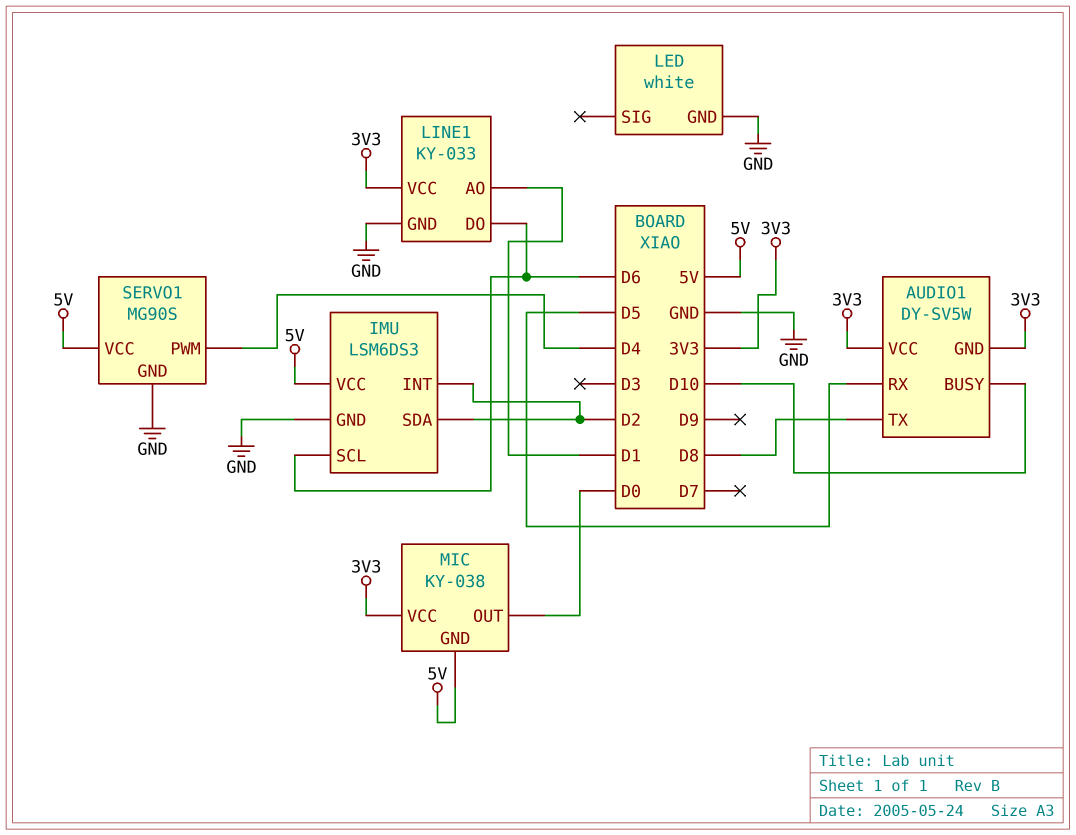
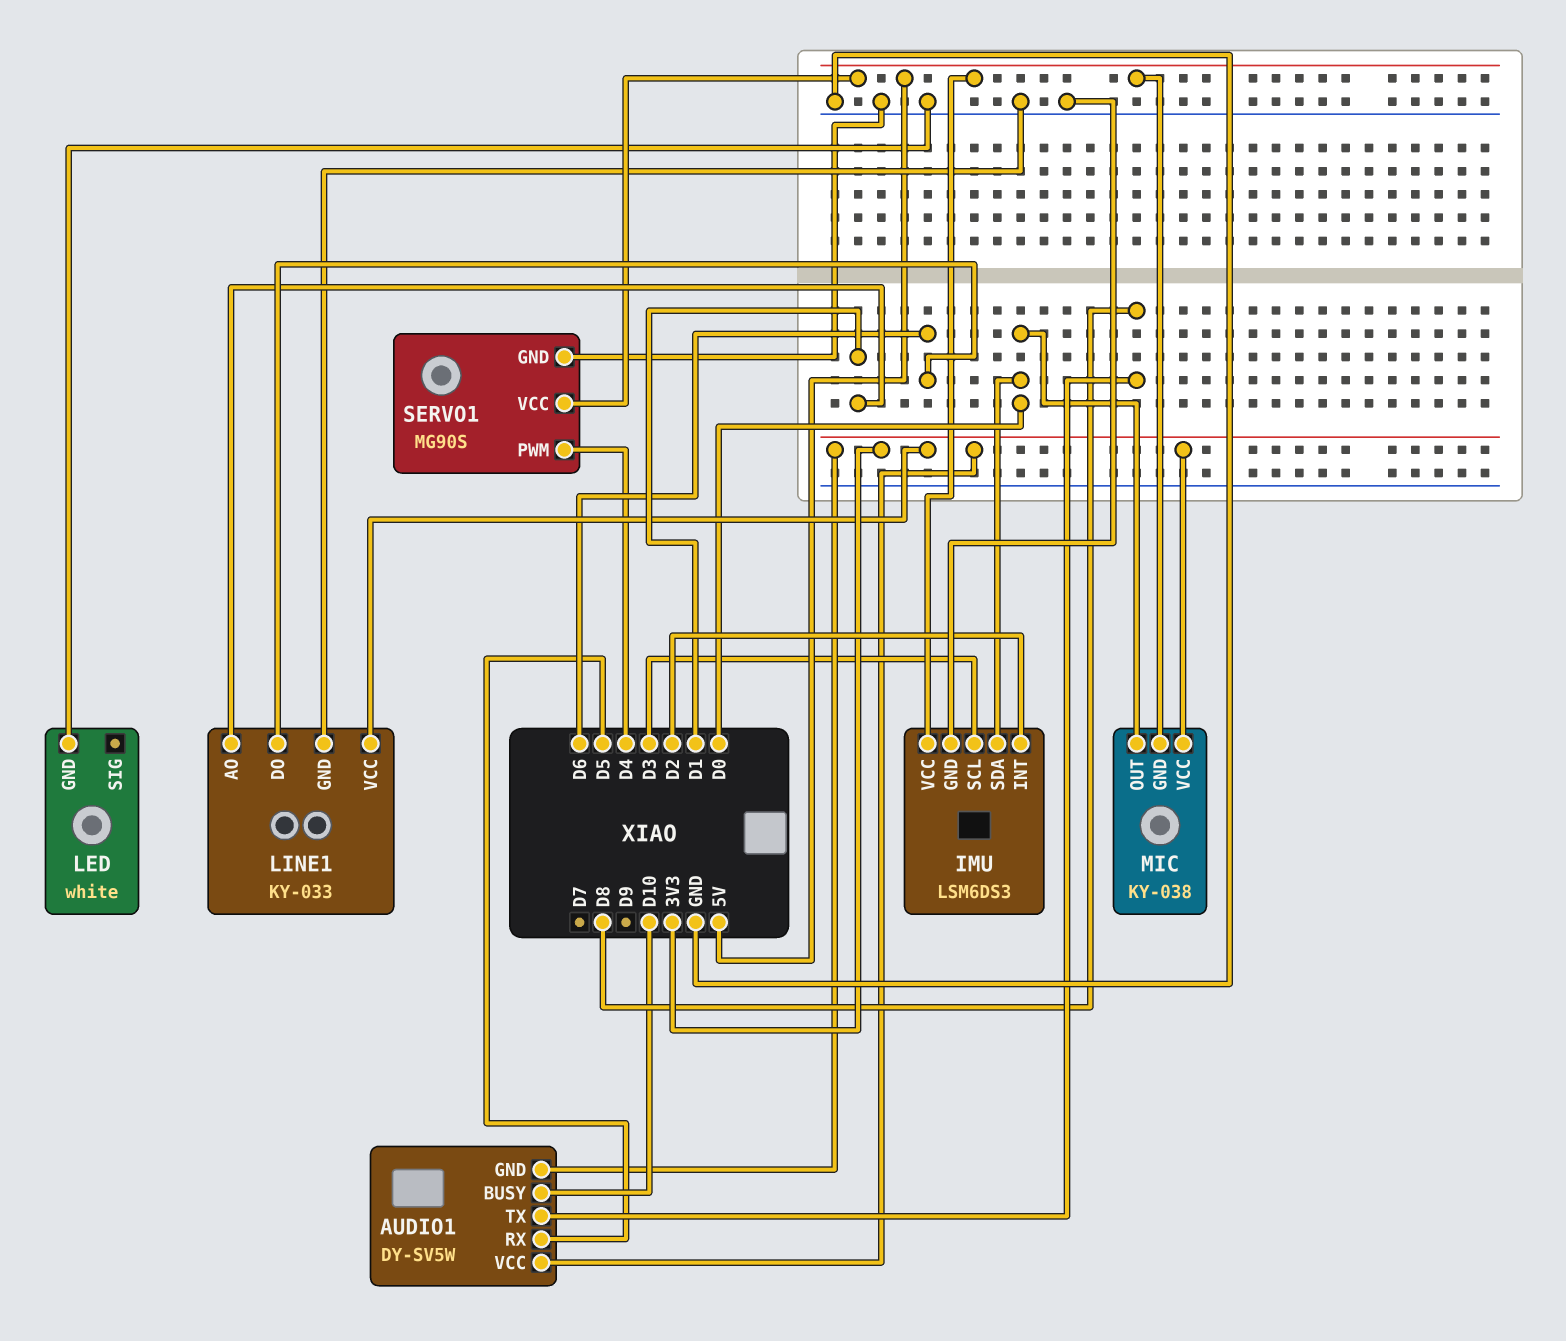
IMU pin SCL: D6 -> D3
IMU pin SDA: D2 -> D0

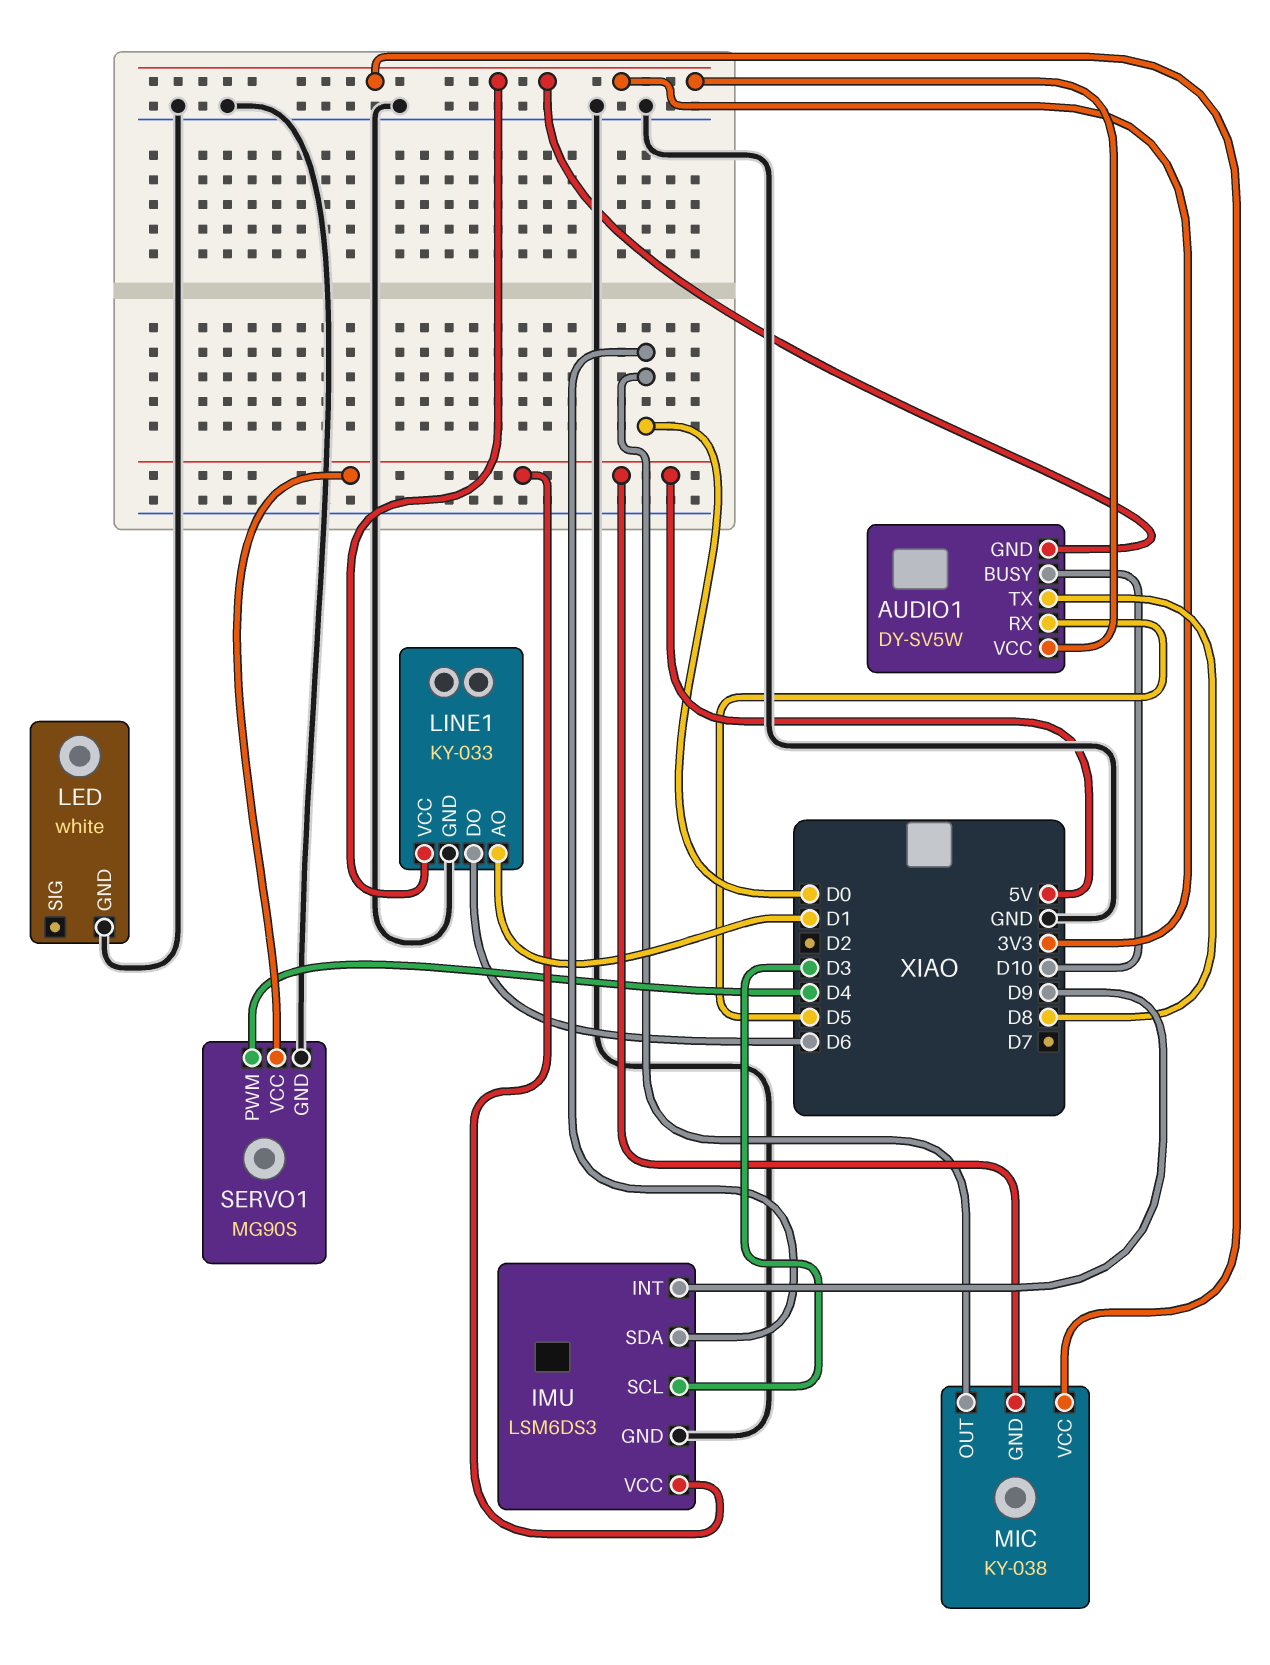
IMU pin INT: D2 -> D9

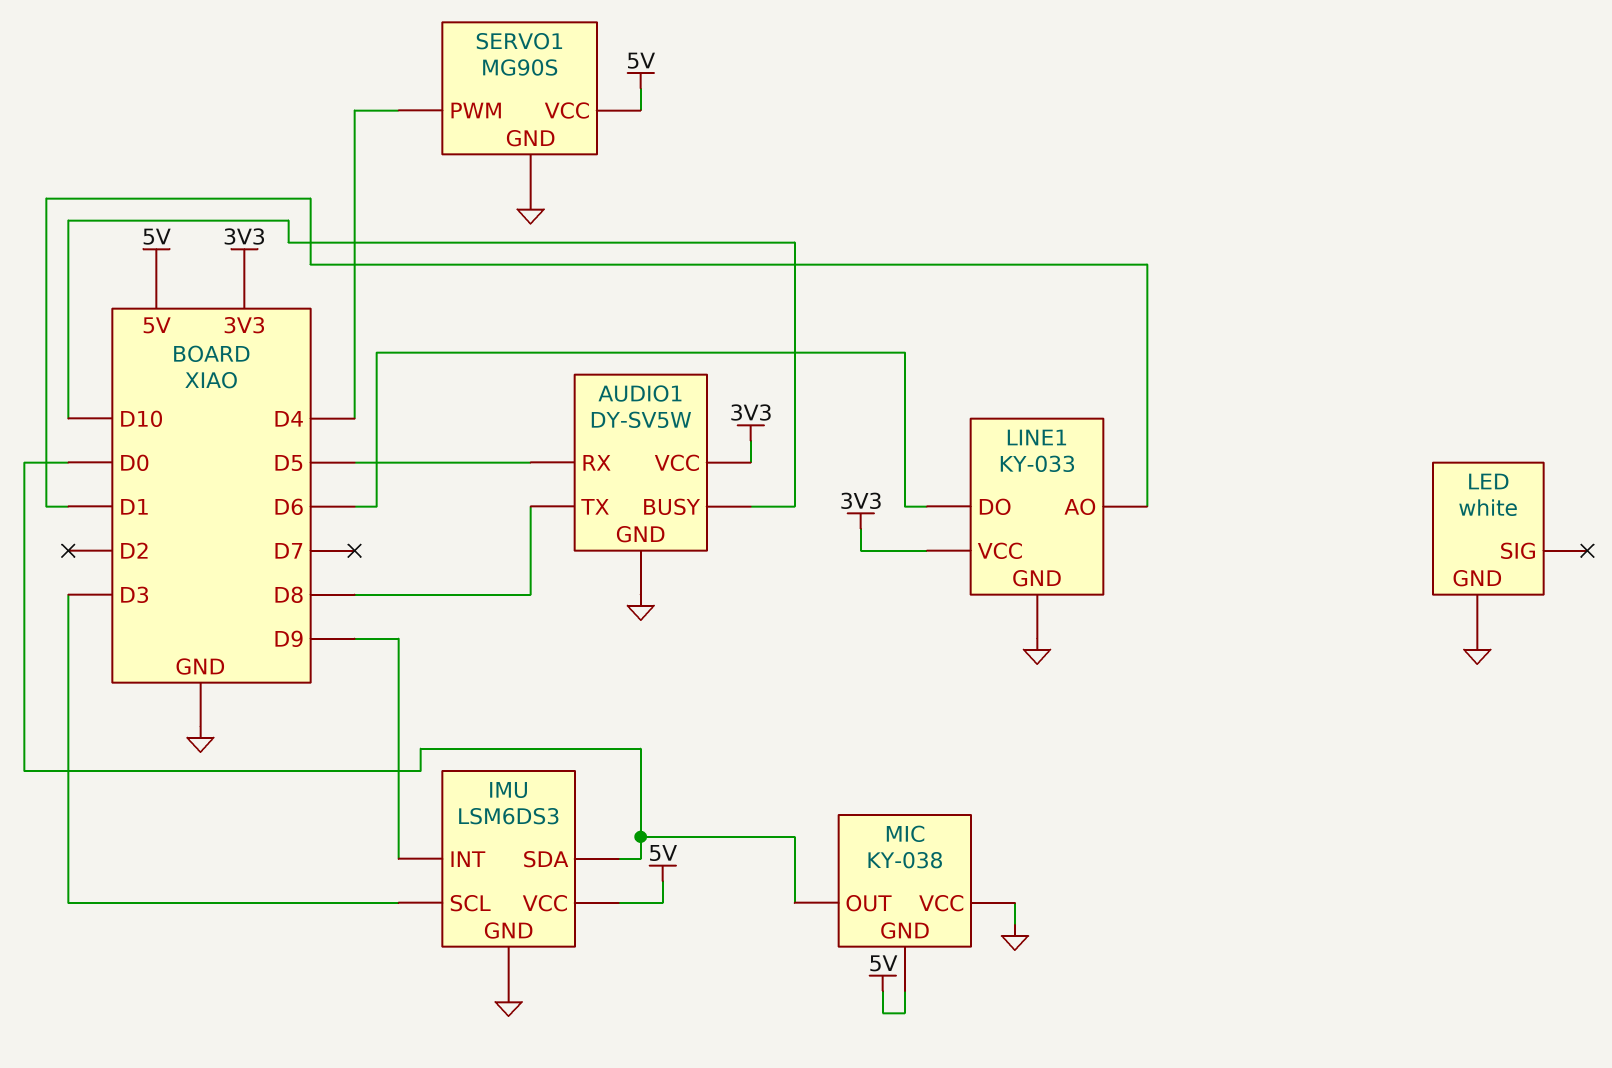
AUDIO1 pin GND: 3V3 -> GND
MIC pin VCC: 3V3 -> GND

